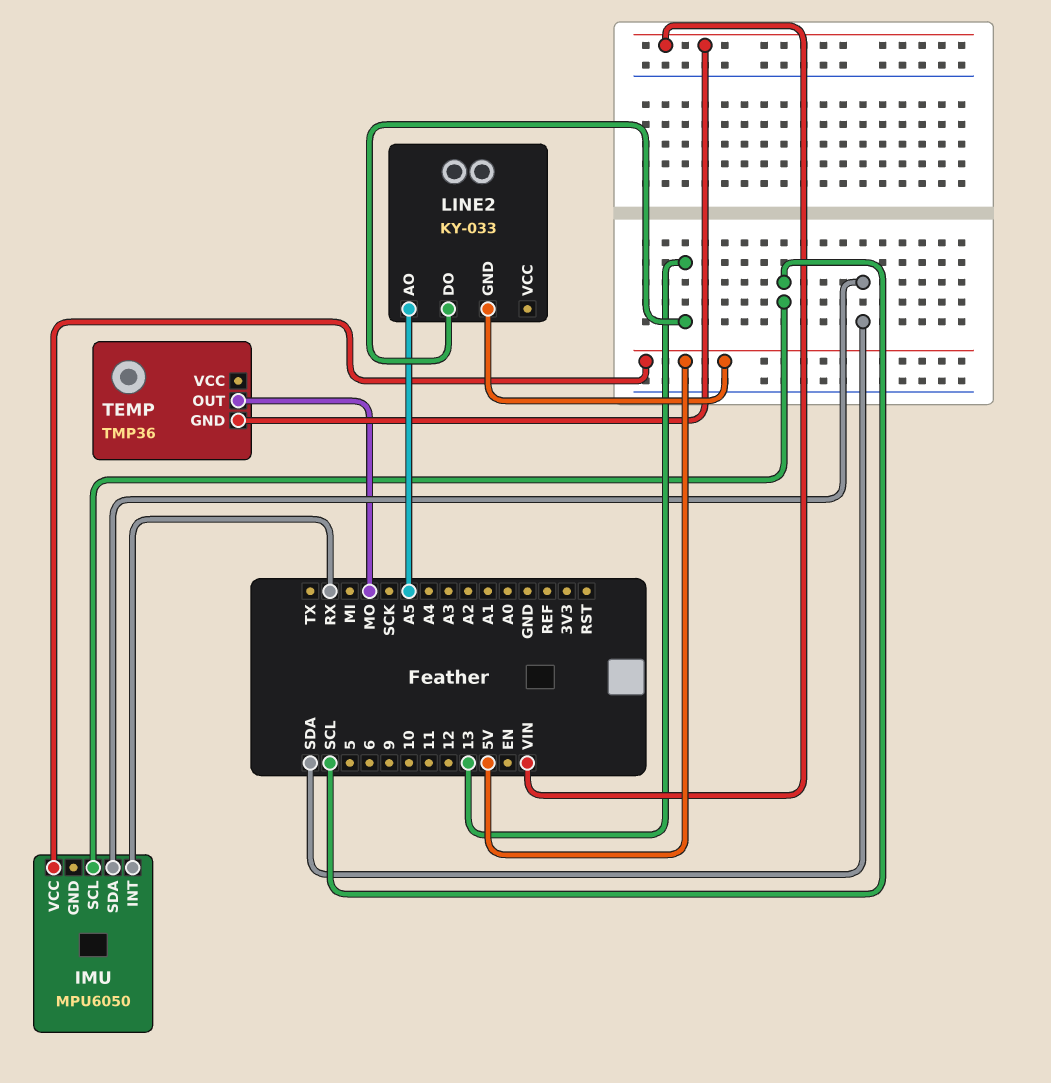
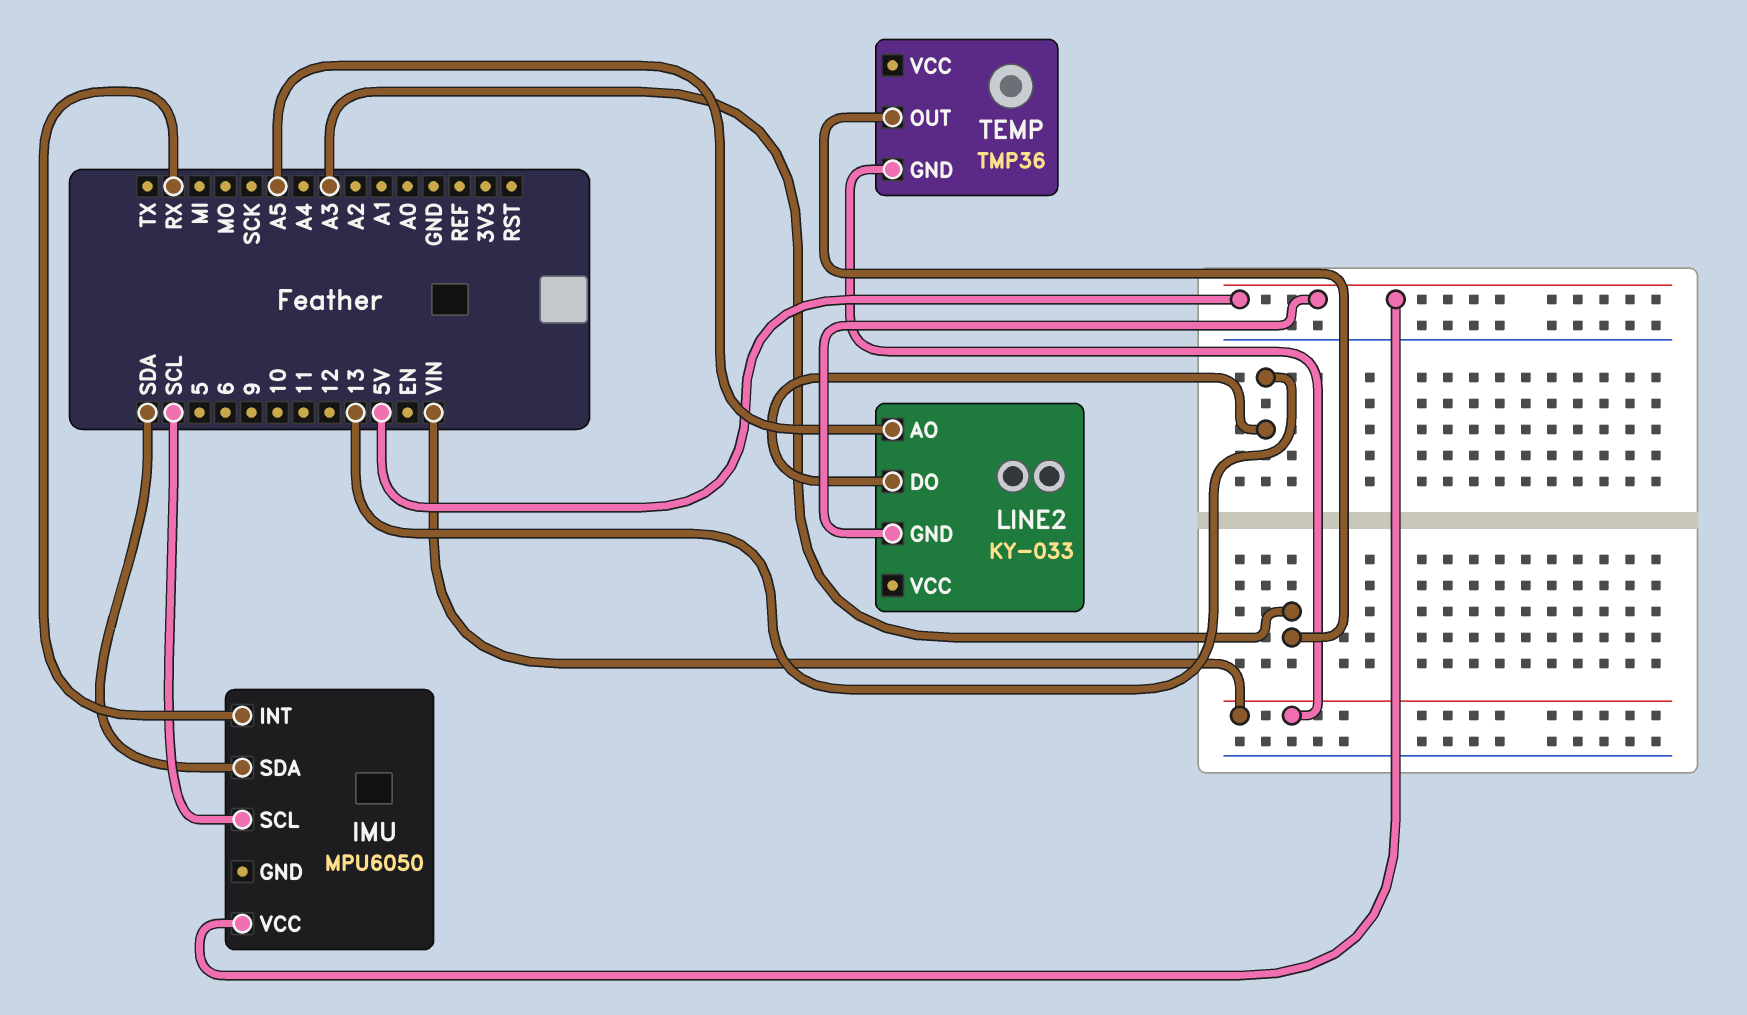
TEMP pin OUT: MO -> A3

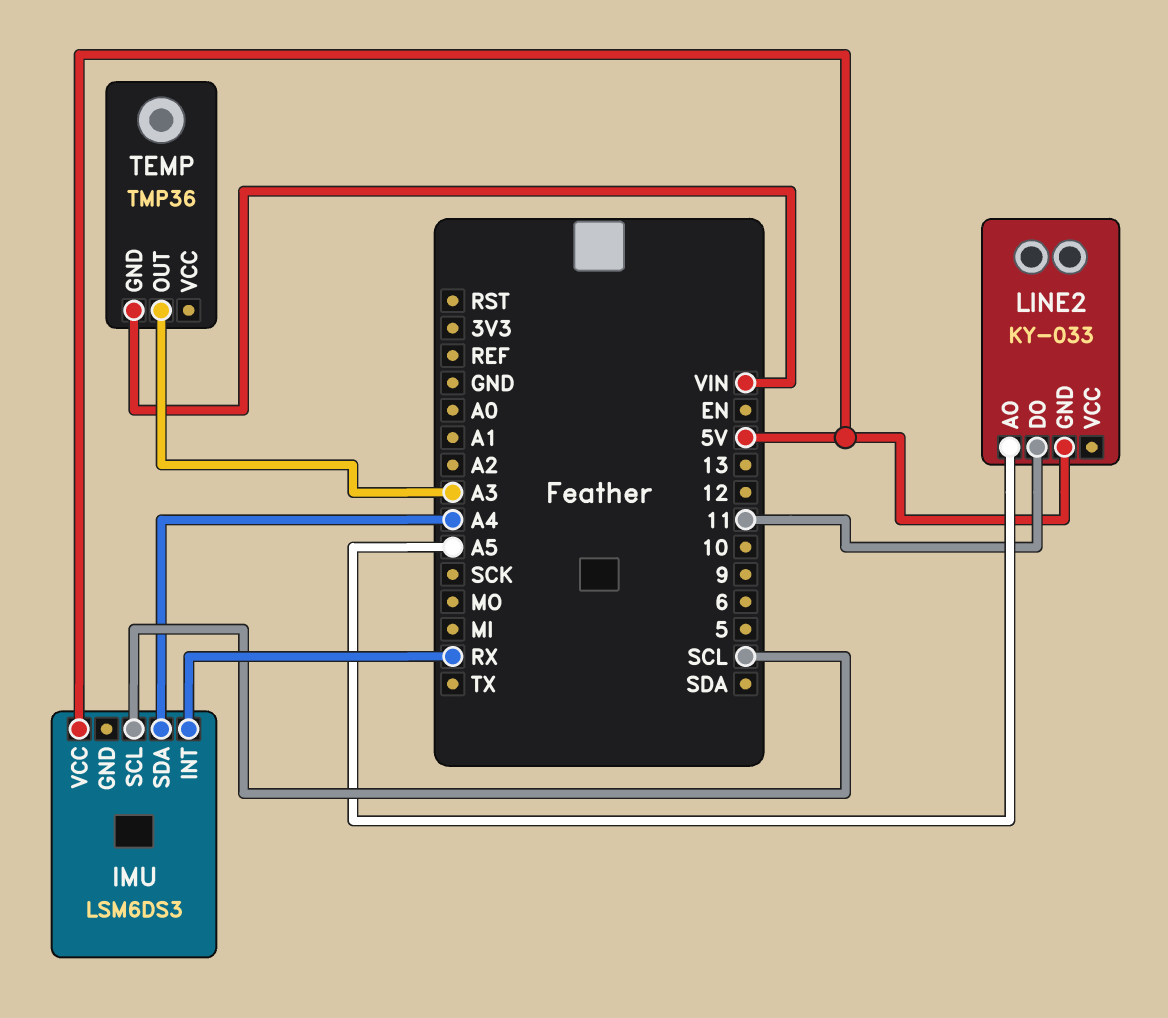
IMU: MPU6050 -> LSM6DS3
IMU pin SDA: SDA -> A4
LINE2 pin DO: 13 -> 11

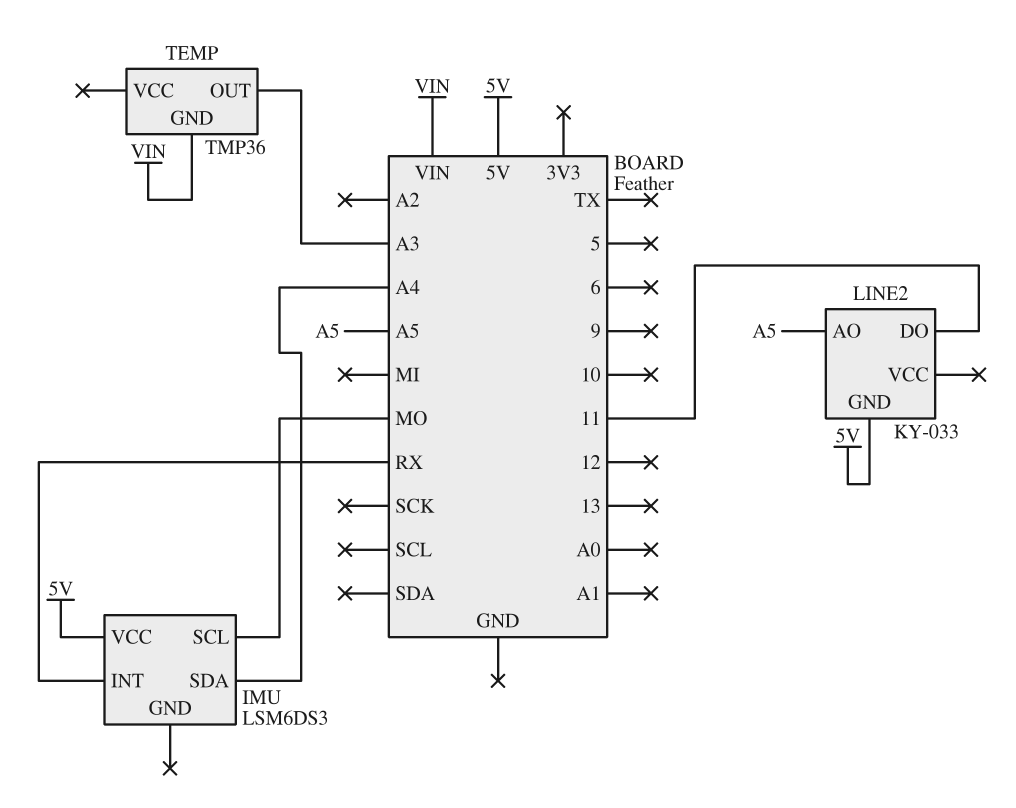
IMU pin SCL: SCL -> MO

